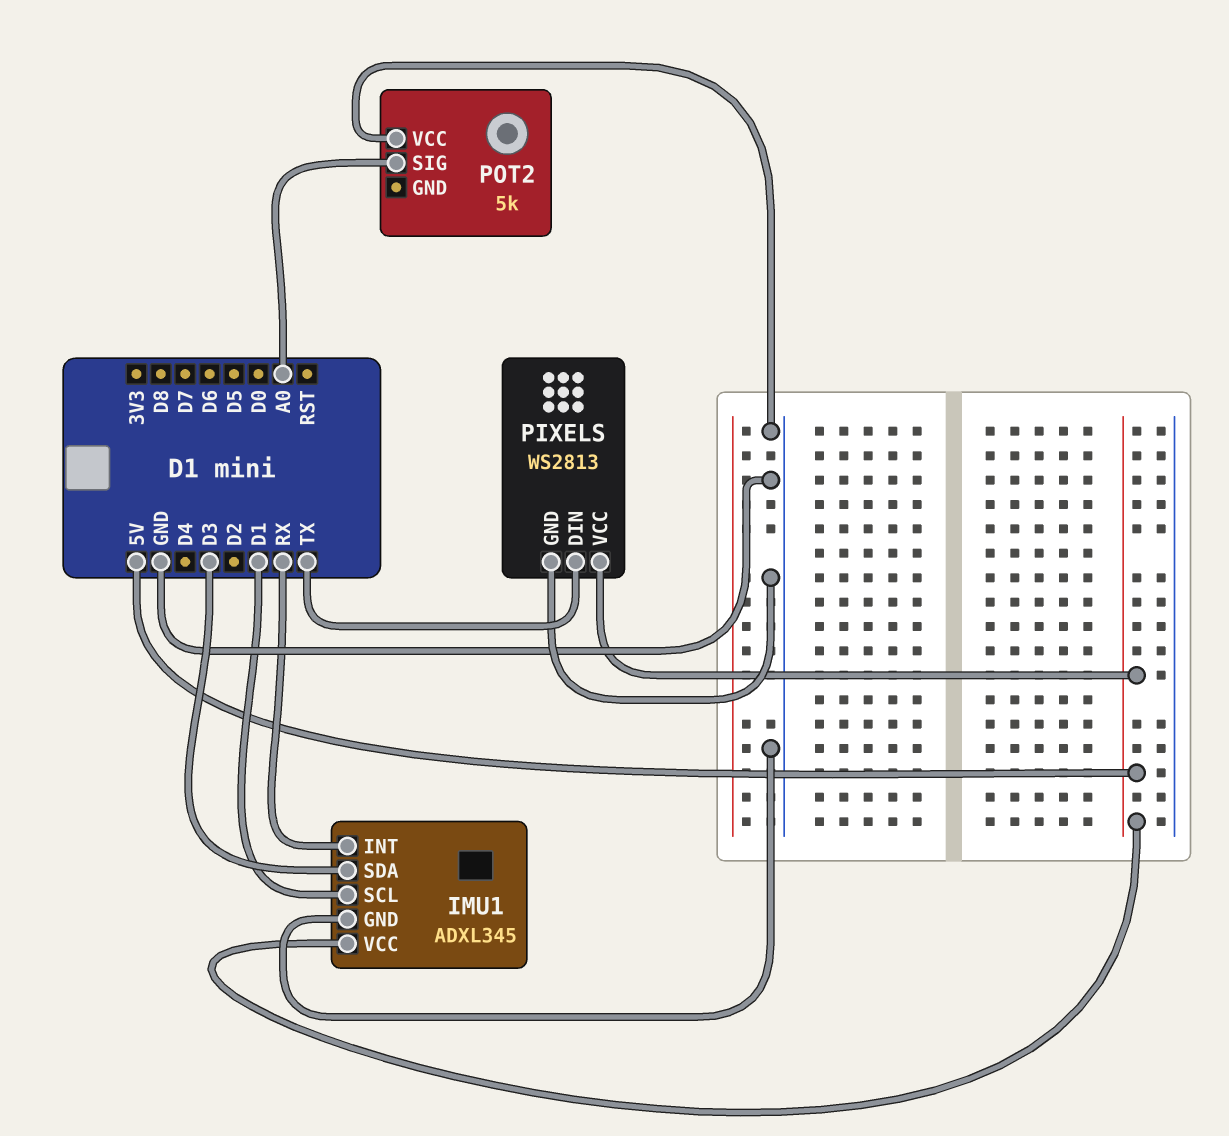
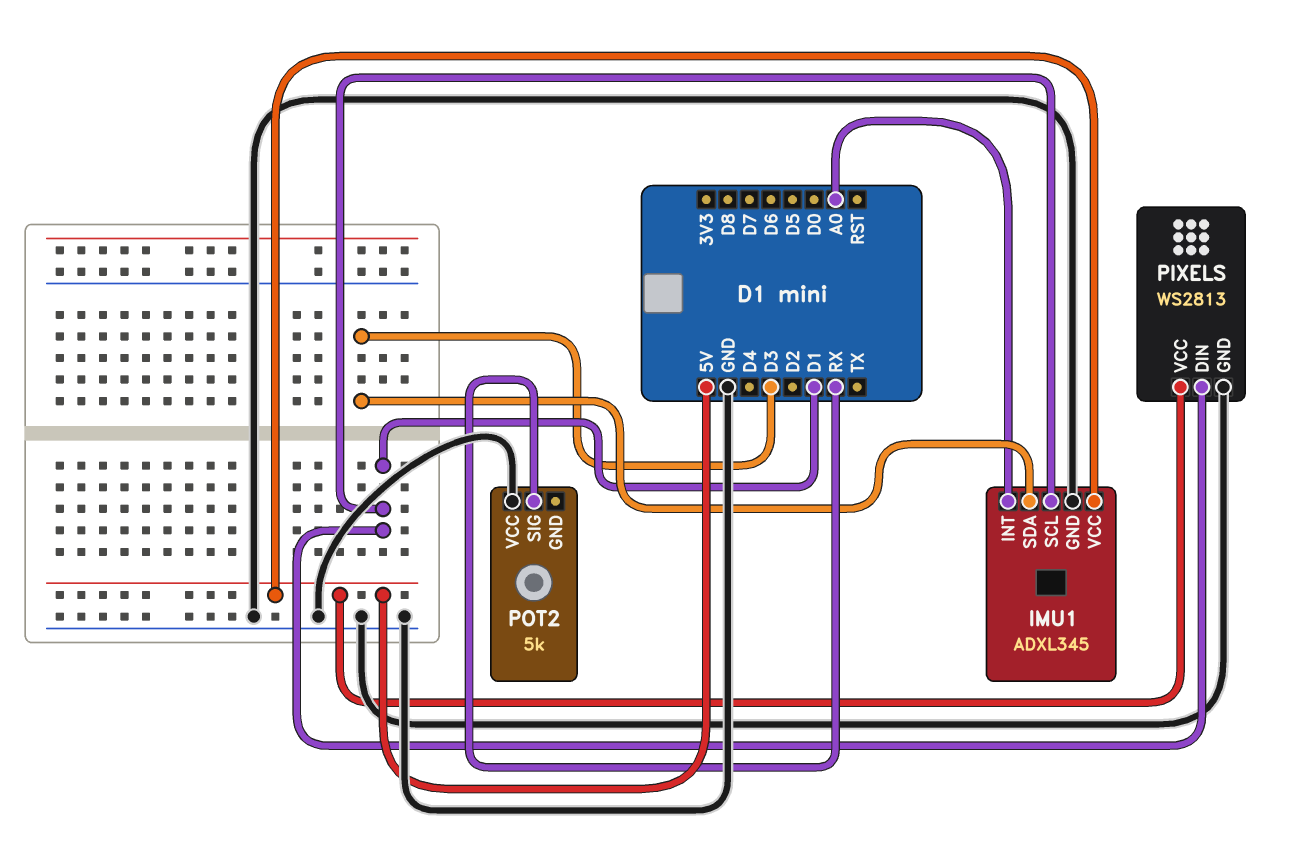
IMU1 pin INT: RX -> A0
PIXELS pin DIN: TX -> D1
POT2 pin SIG: A0 -> RX

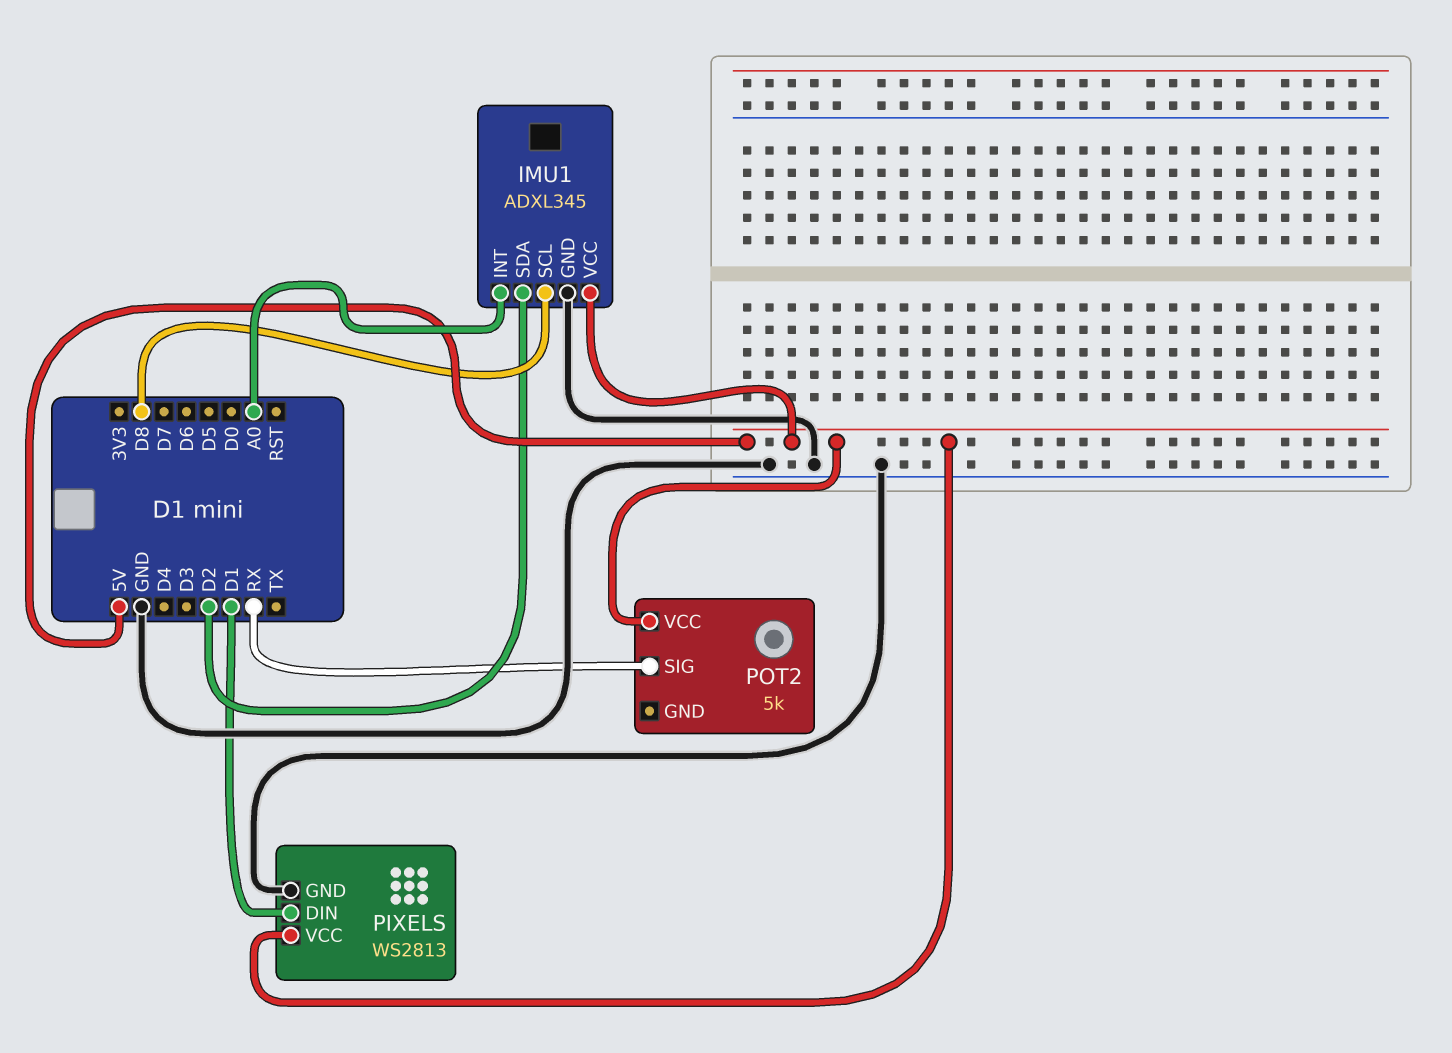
IMU1 pin SCL: D1 -> D8
IMU1 pin SDA: D3 -> D2
POT2 pin VCC: GND -> 5V

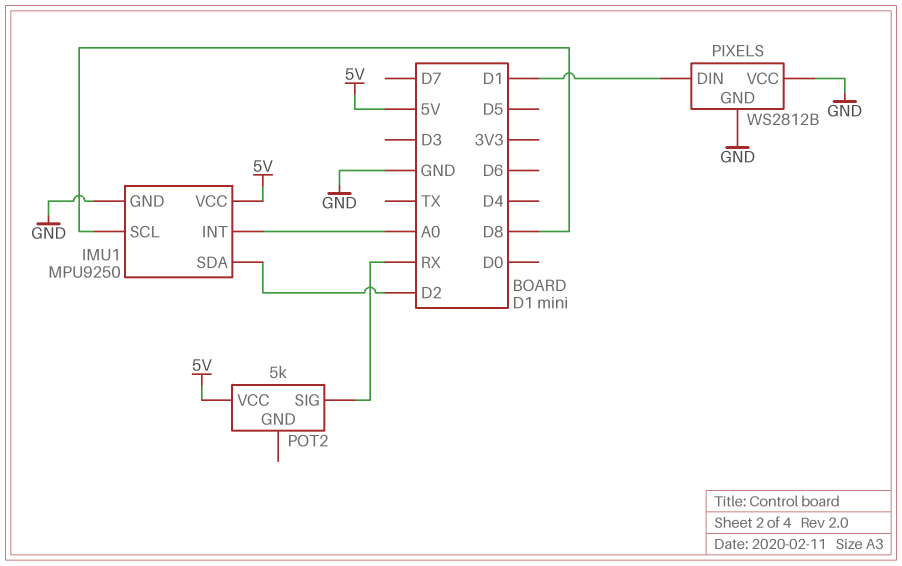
IMU1: ADXL345 -> MPU9250
PIXELS: WS2813 -> WS2812B
PIXELS pin VCC: 5V -> GND

